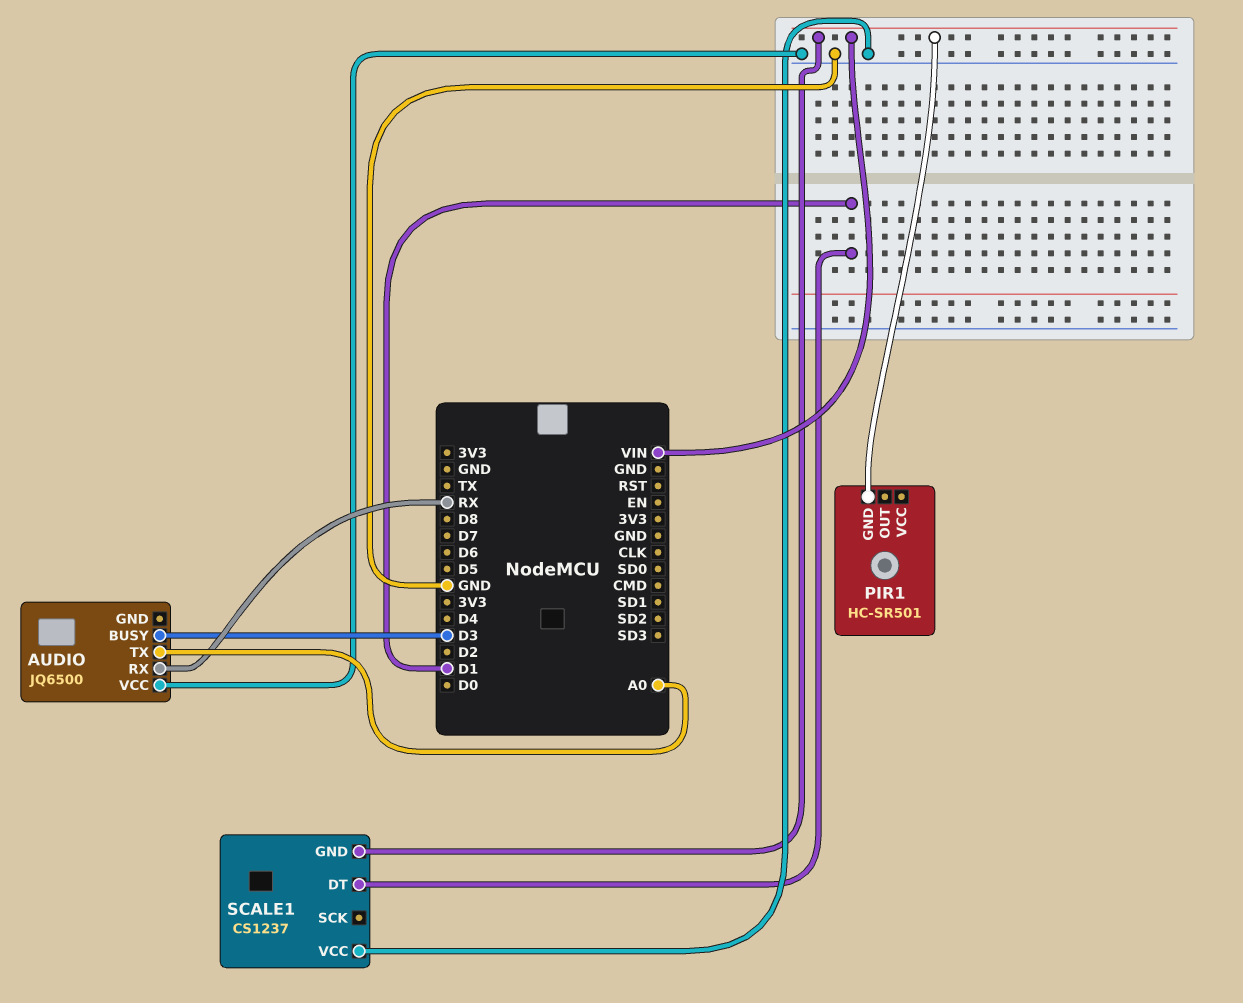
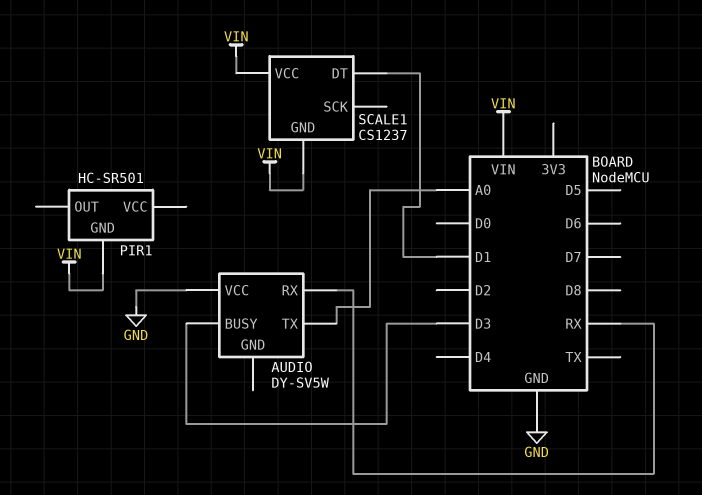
AUDIO: JQ6500 -> DY-SV5W
SCALE1 pin VCC: GND -> VIN

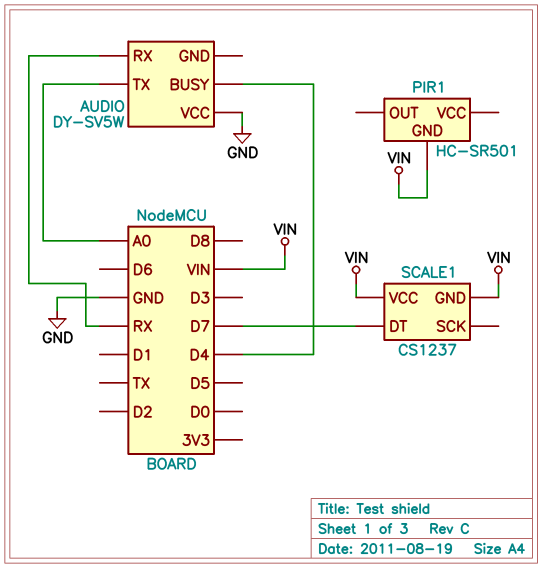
AUDIO pin BUSY: D3 -> D4
SCALE1 pin DT: D1 -> D7

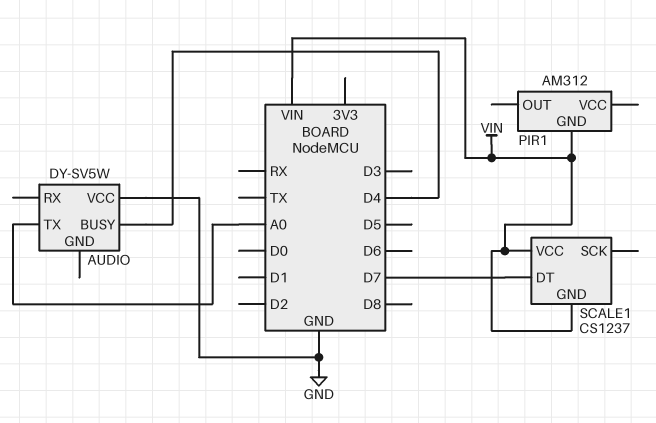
AUDIO pin RX: RX -> none
PIR1: HC-SR501 -> AM312

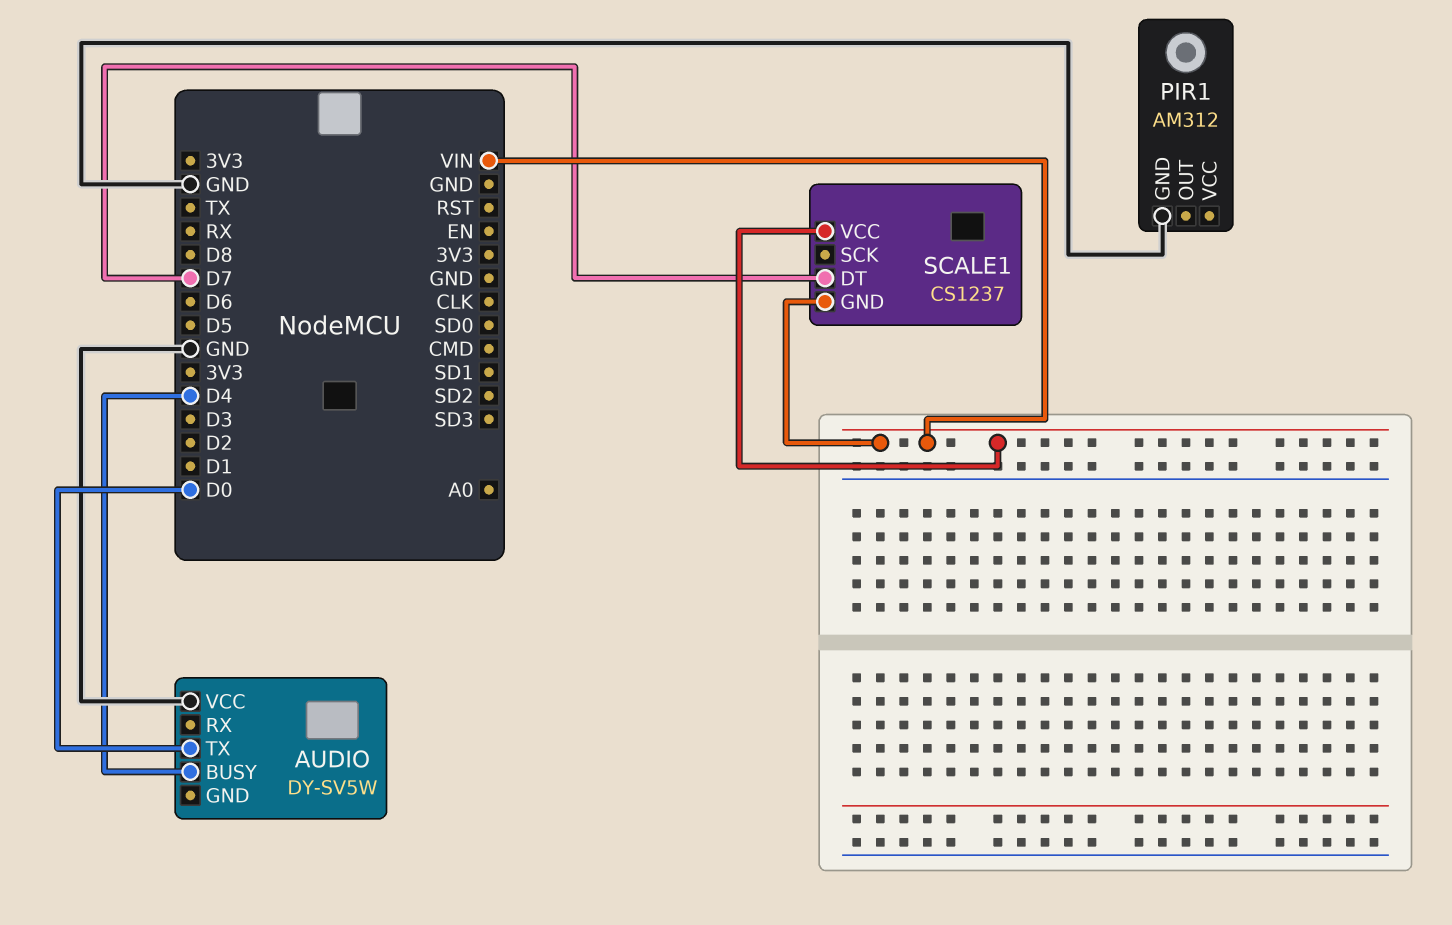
AUDIO pin TX: A0 -> D0
PIR1 pin GND: VIN -> GND

